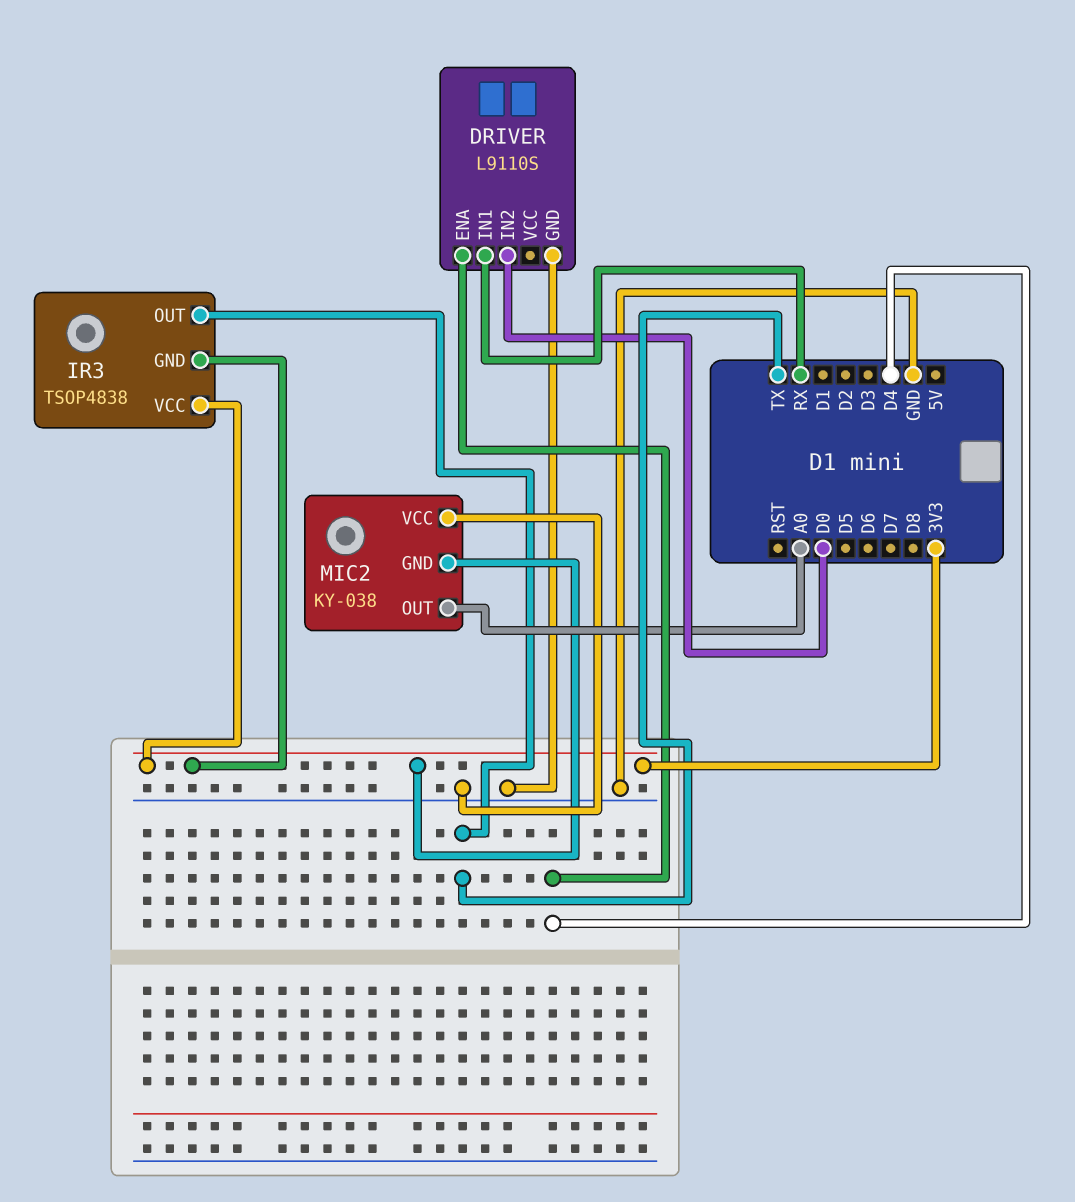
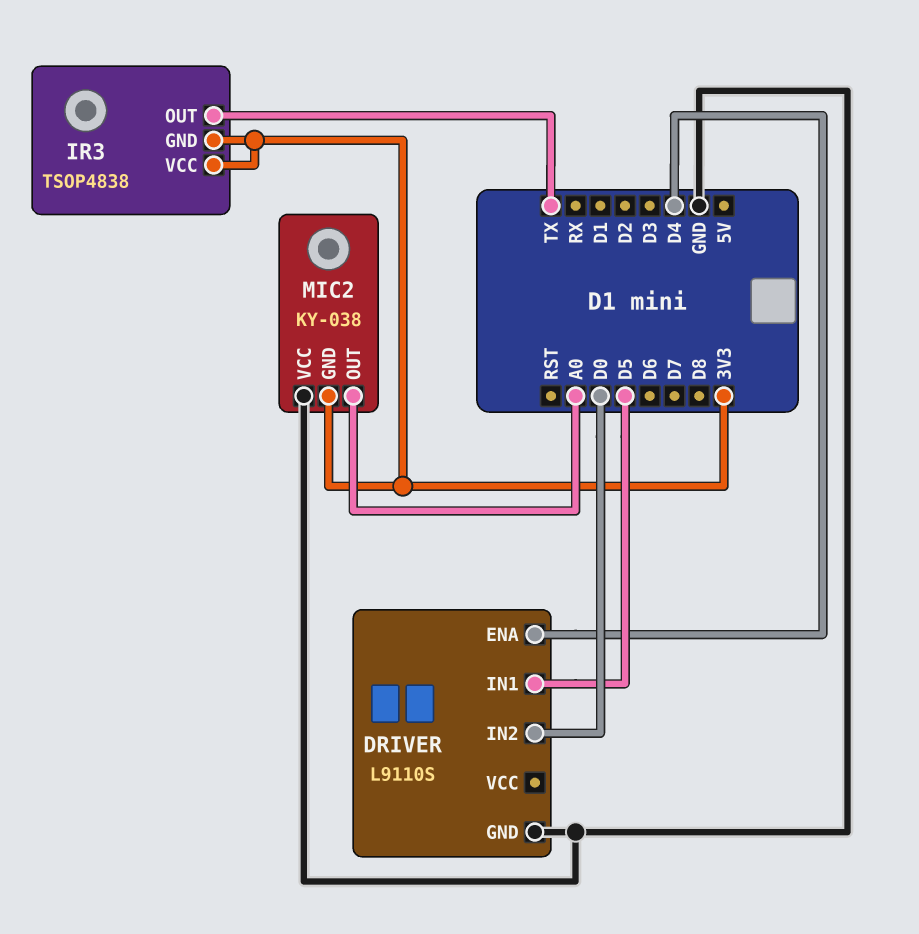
DRIVER pin IN1: RX -> D5

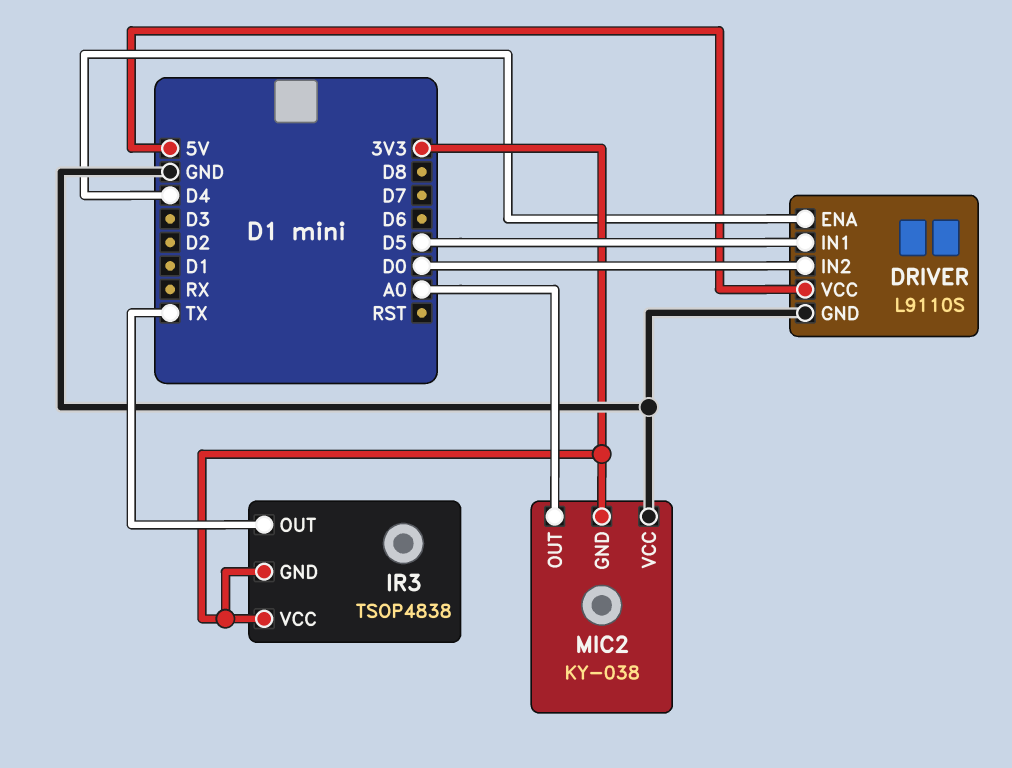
DRIVER pin VCC: none -> 5V

